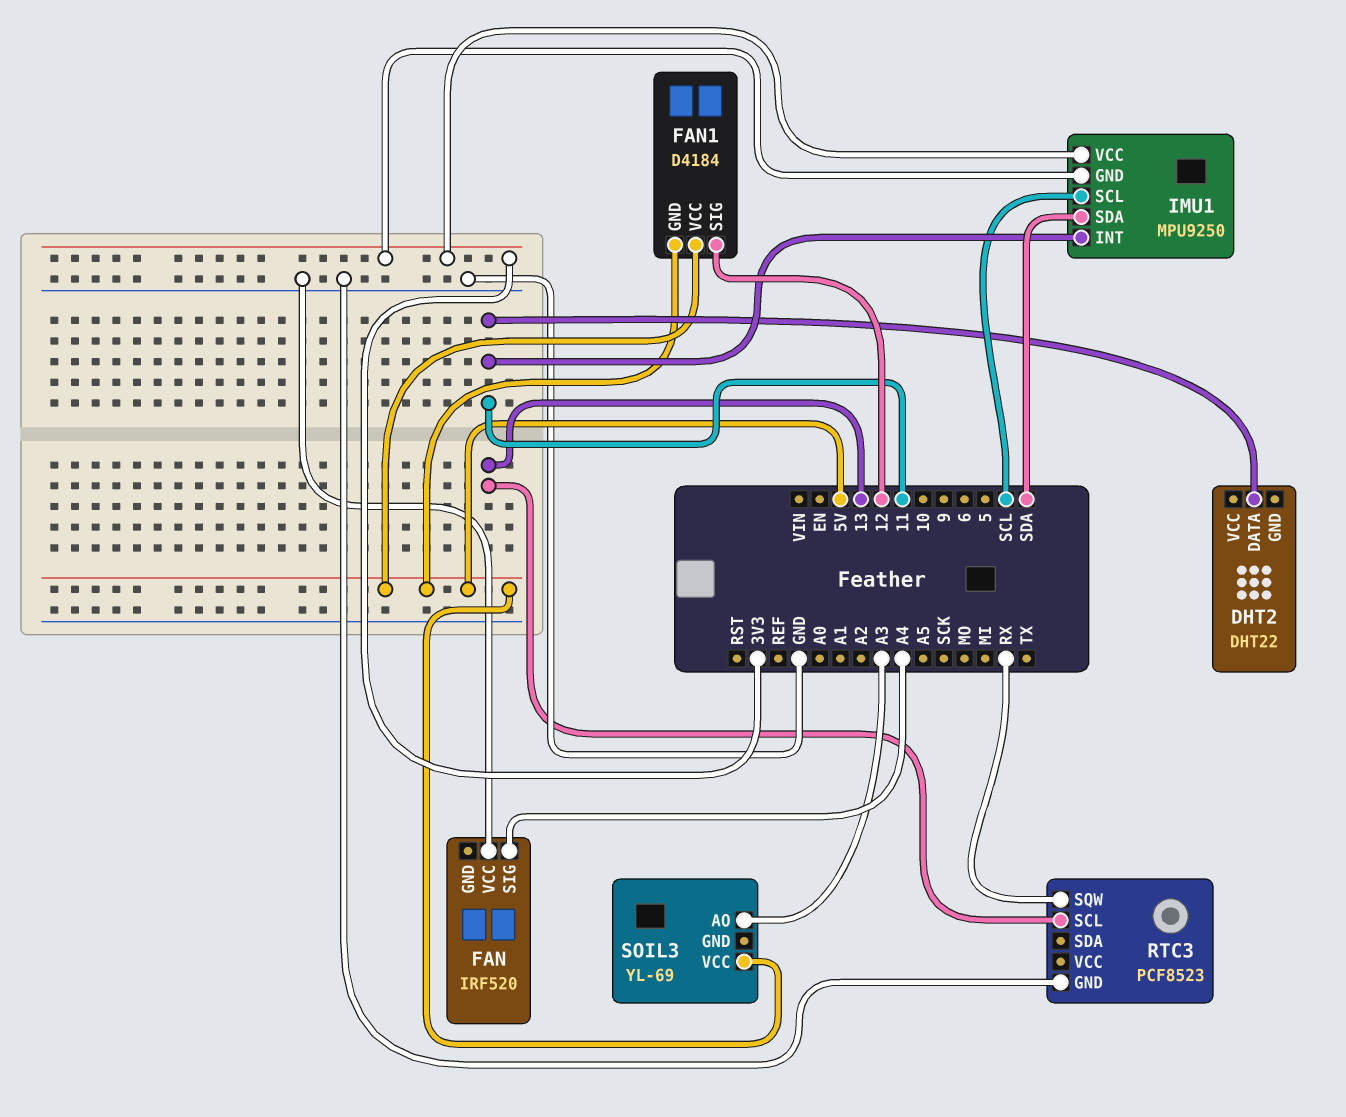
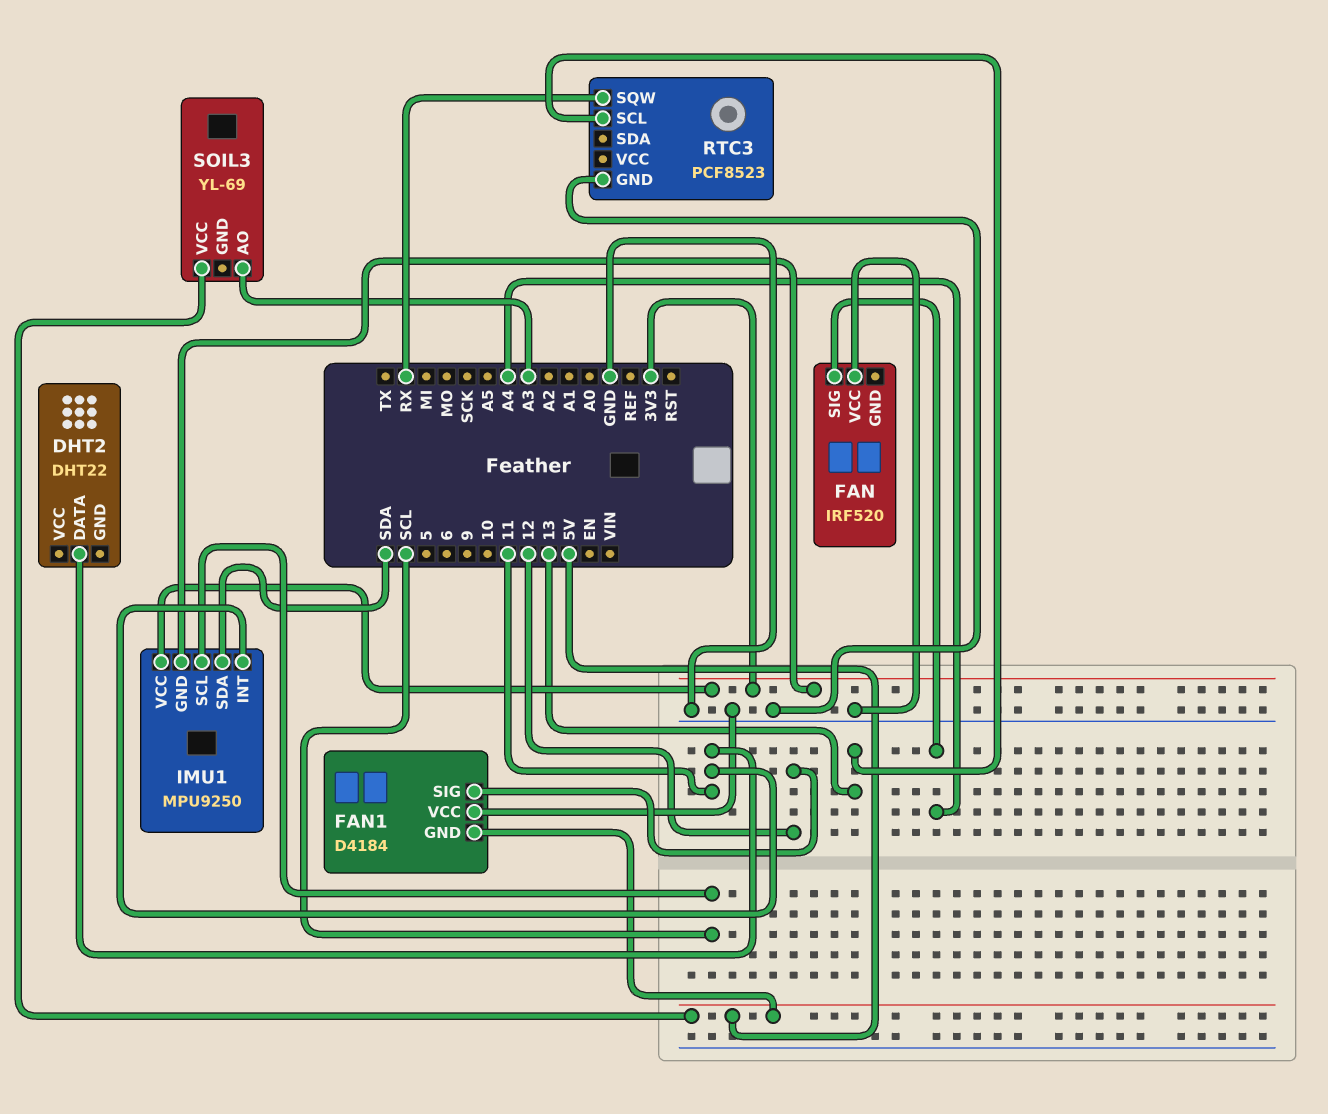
FAN1 pin VCC: 5V -> GND

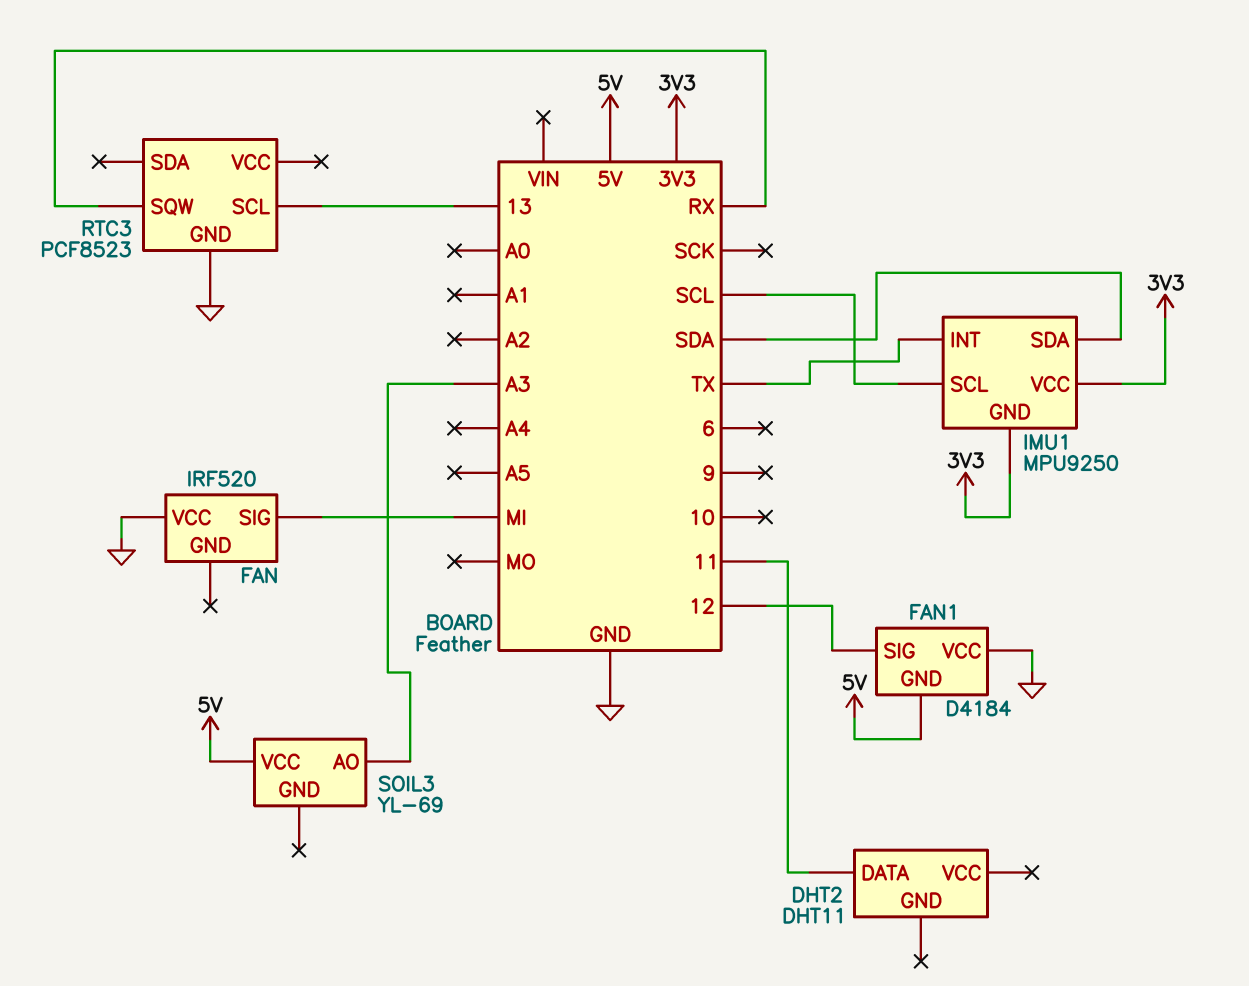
DHT2: DHT22 -> DHT11
FAN pin SIG: A4 -> MI
IMU1 pin INT: 11 -> TX

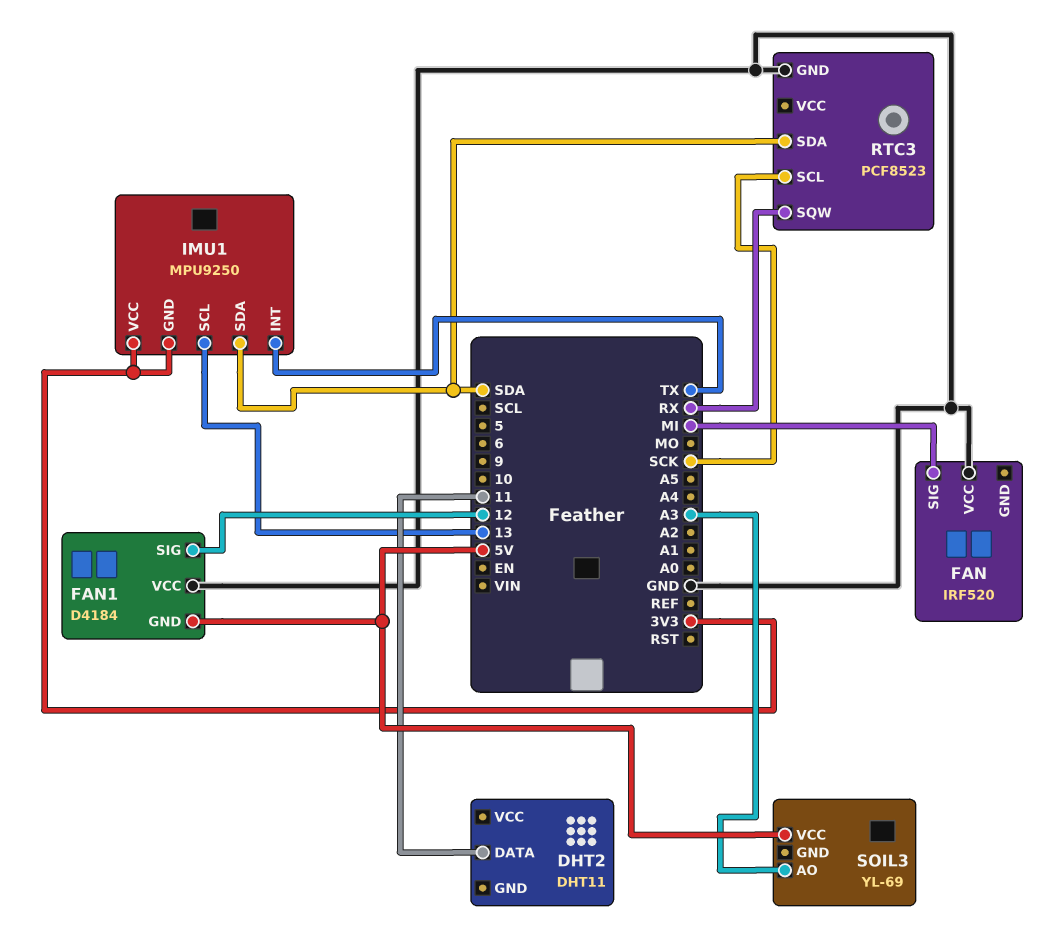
IMU1 pin SCL: SCL -> 13
RTC3 pin SCL: 13 -> SCK
RTC3 pin SDA: none -> SDA

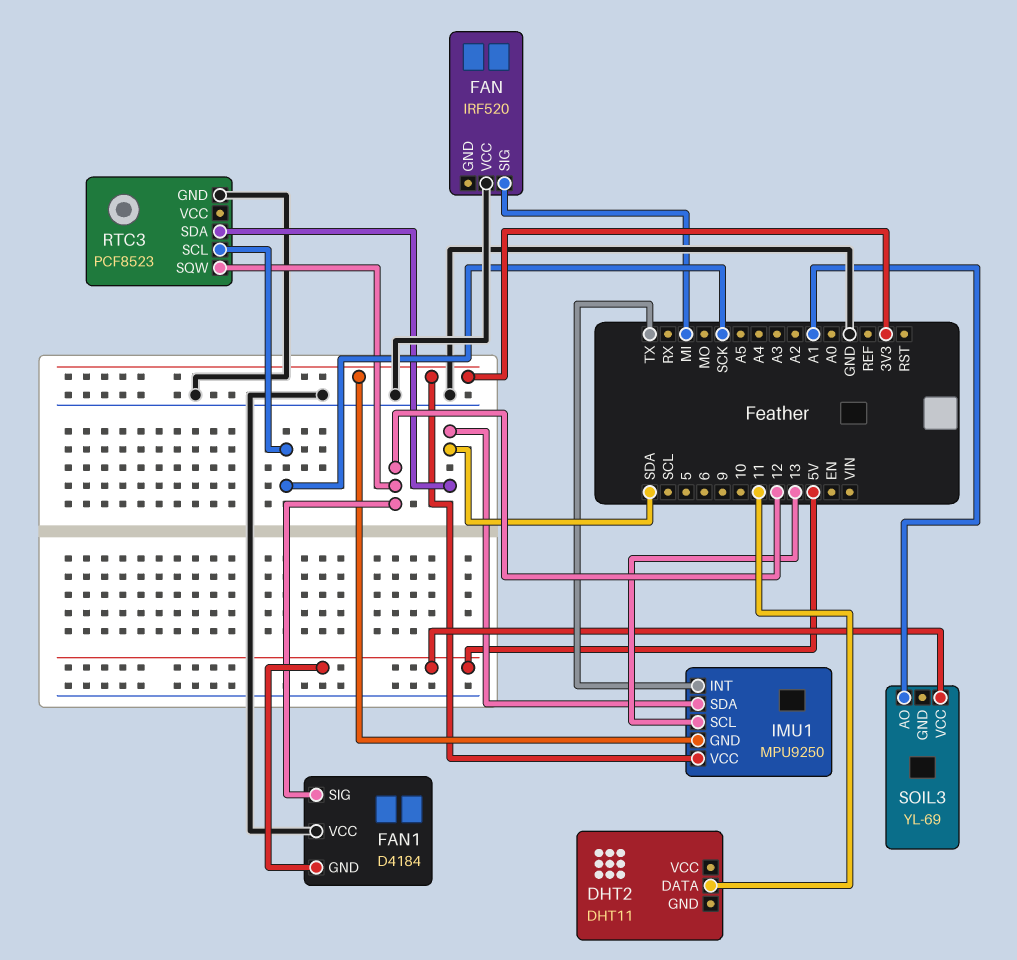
RTC3 pin SQW: RX -> 12
SOIL3 pin AO: A3 -> A1

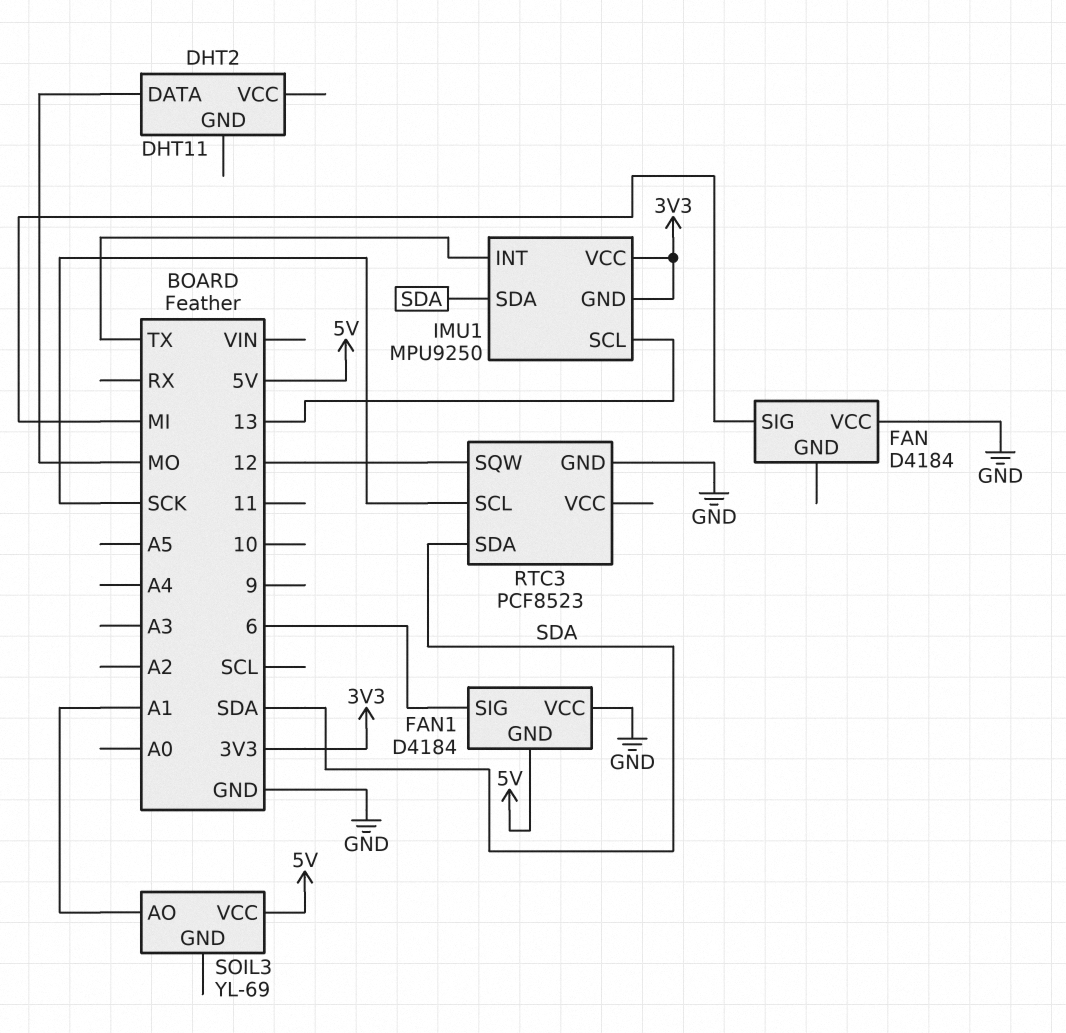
DHT2 pin DATA: 11 -> MO
FAN: IRF520 -> D4184
FAN1 pin SIG: 12 -> 6

